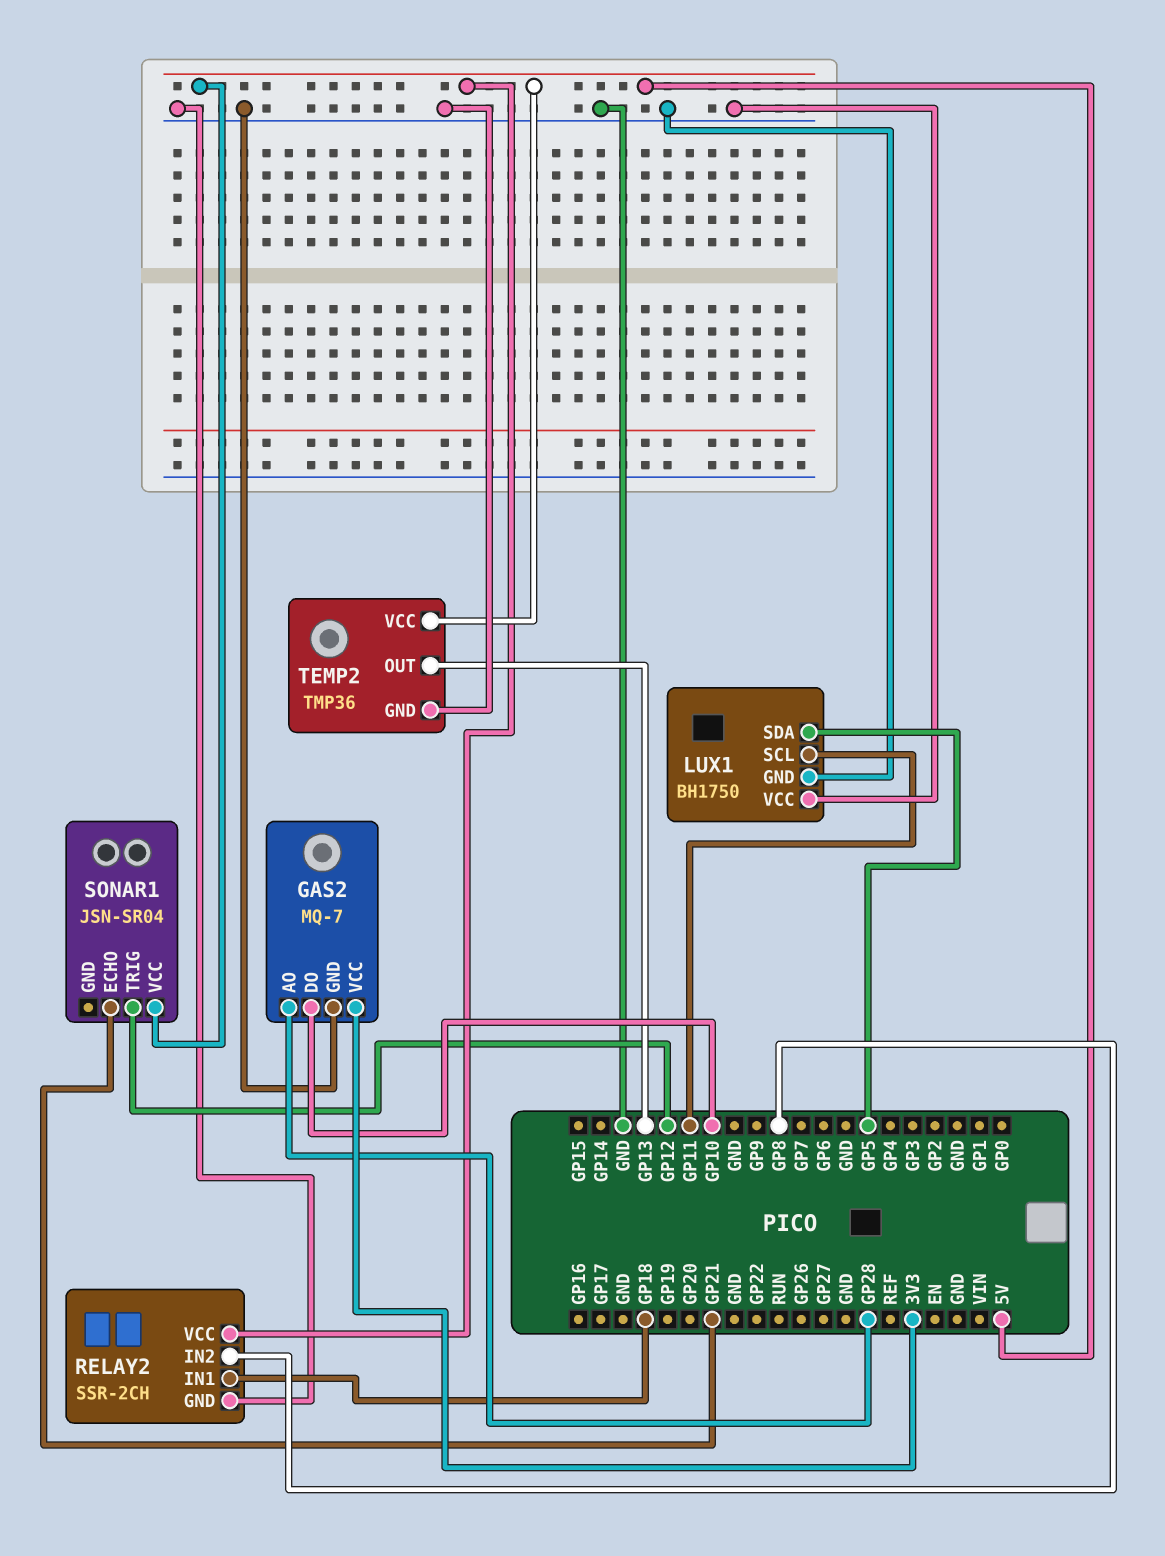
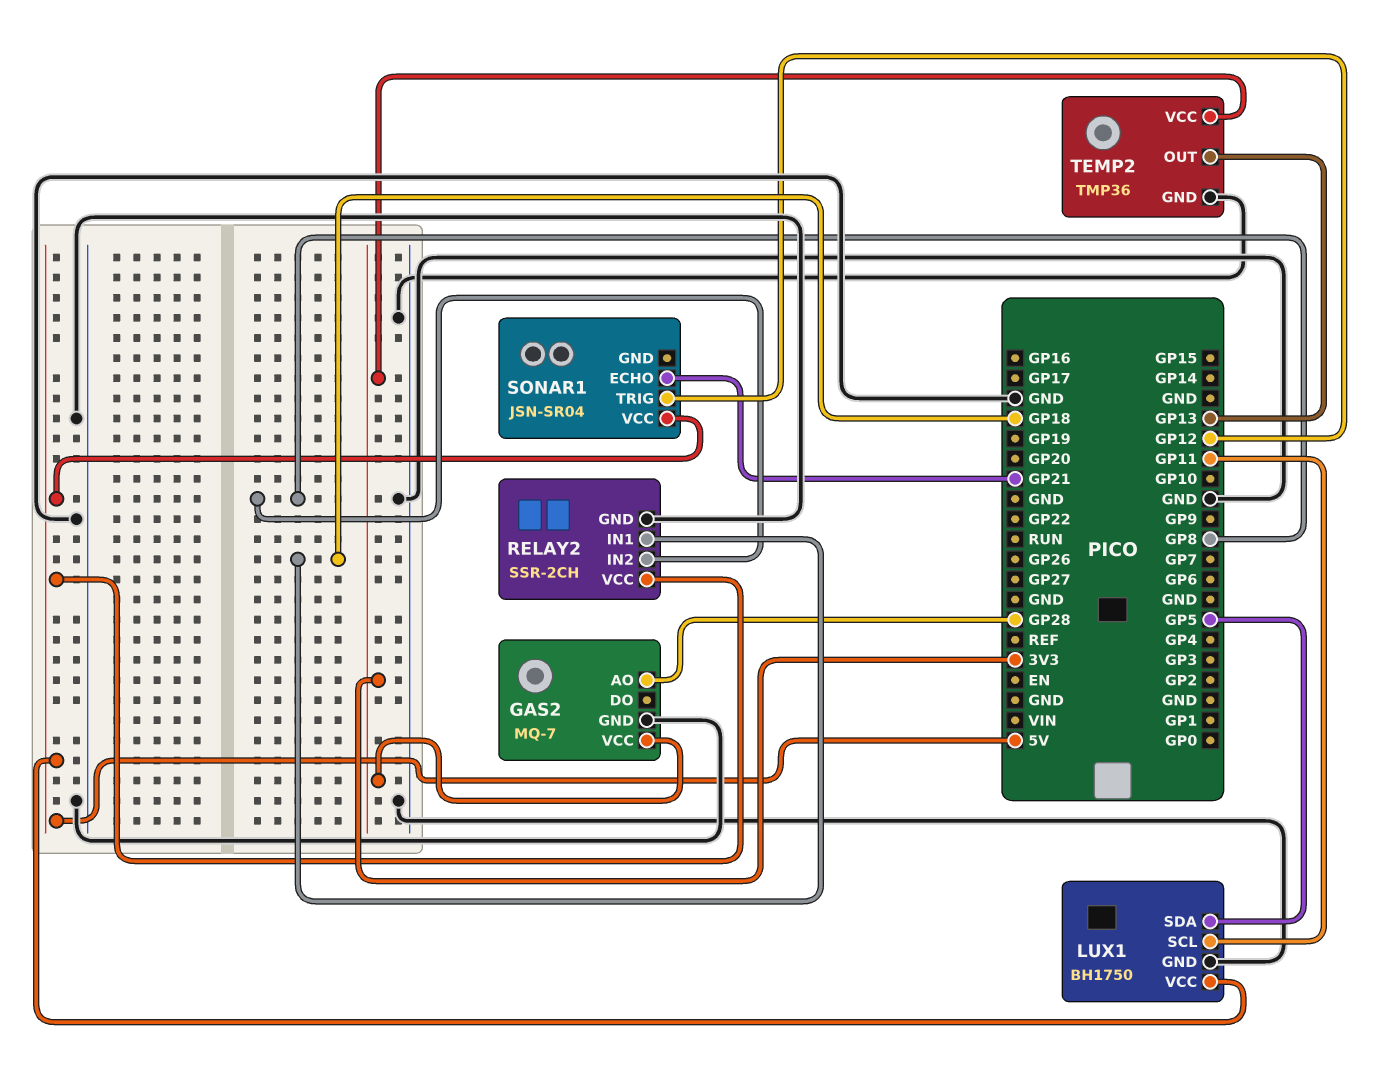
GAS2 pin DO: GP10 -> none
LUX1 pin VCC: GND -> 5V
TEMP2 pin VCC: 5V -> 3V3

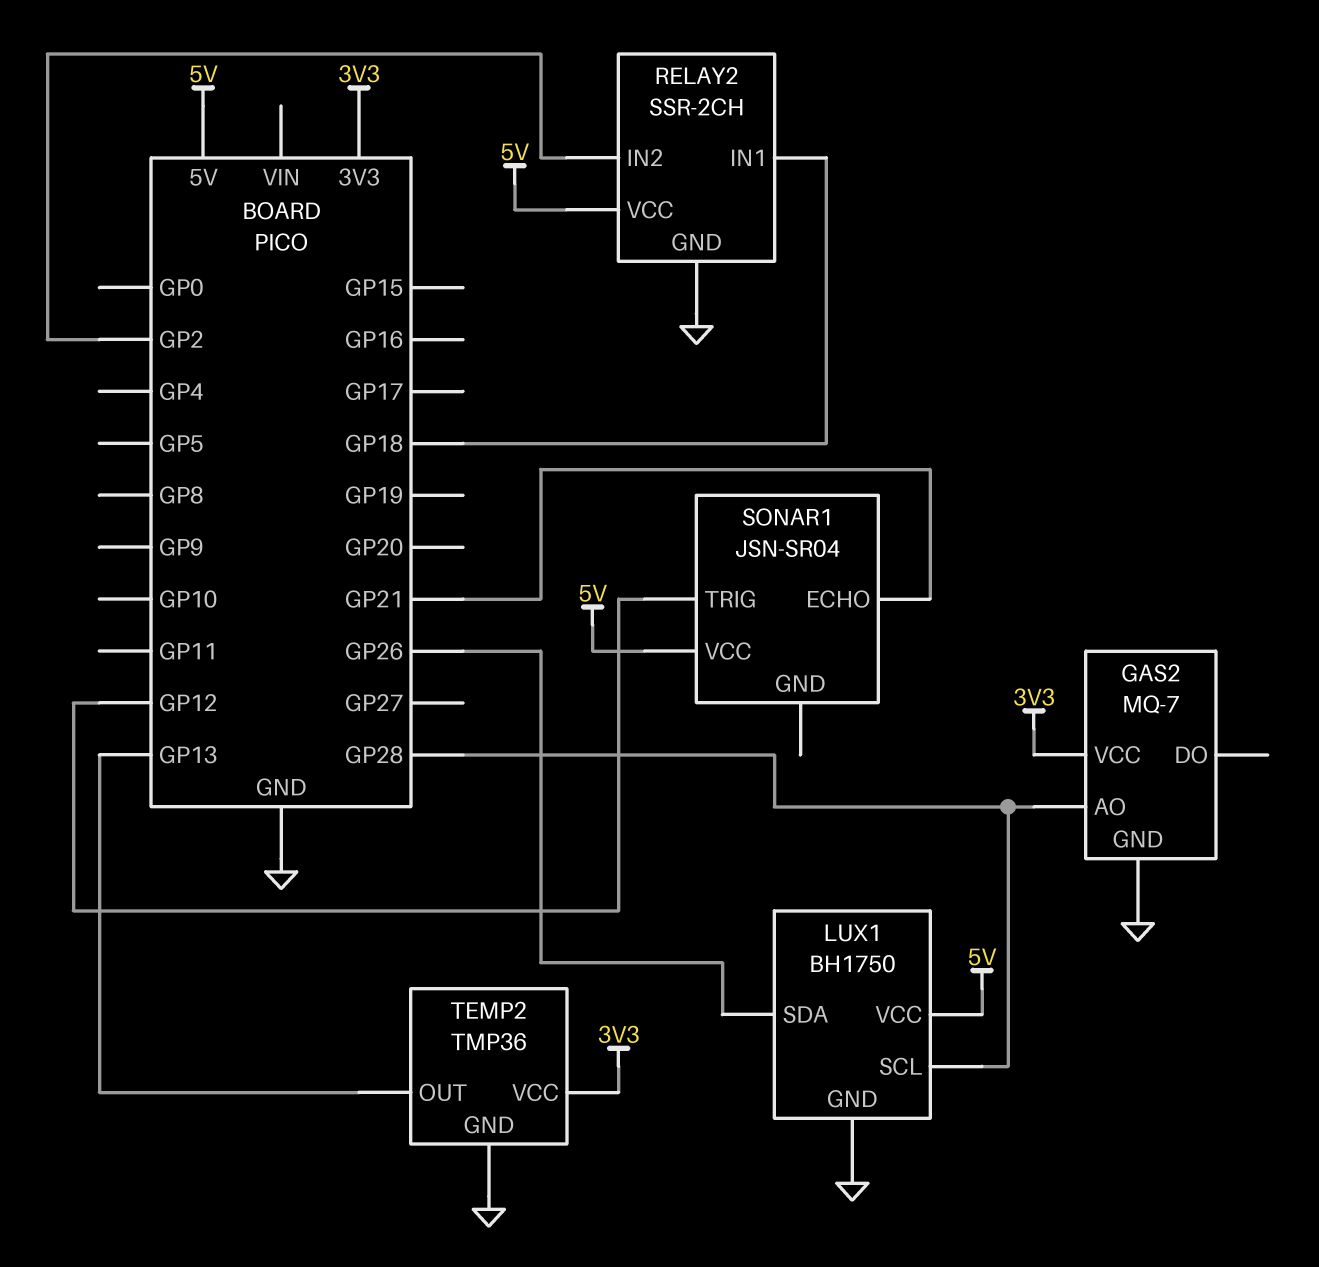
LUX1 pin SCL: GP11 -> GP28
LUX1 pin SDA: GP5 -> GP26
RELAY2 pin IN2: GP8 -> GP2

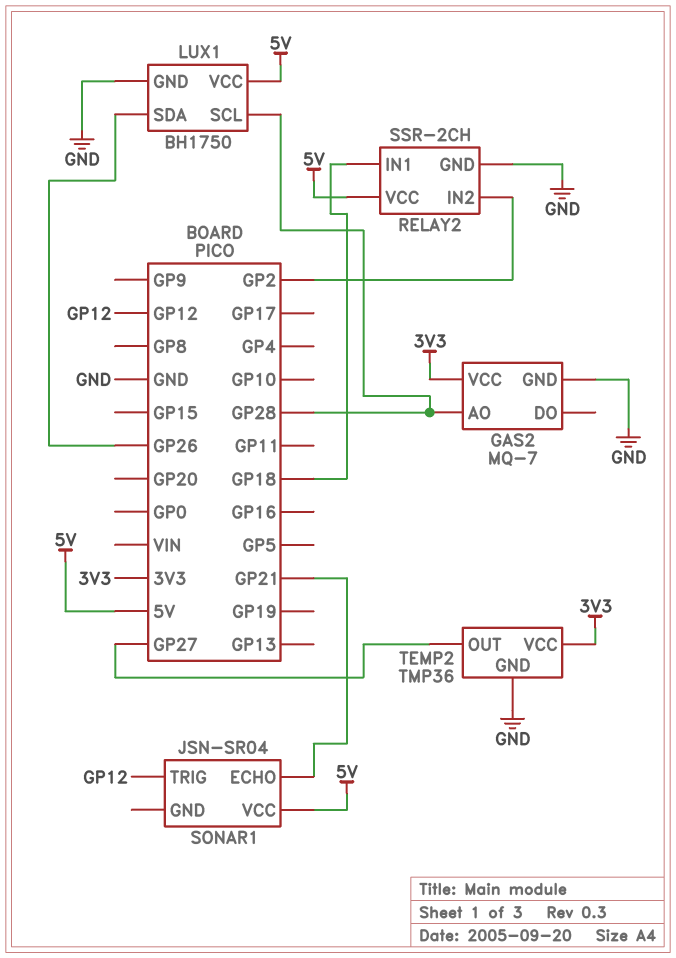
TEMP2 pin OUT: GP13 -> GP27

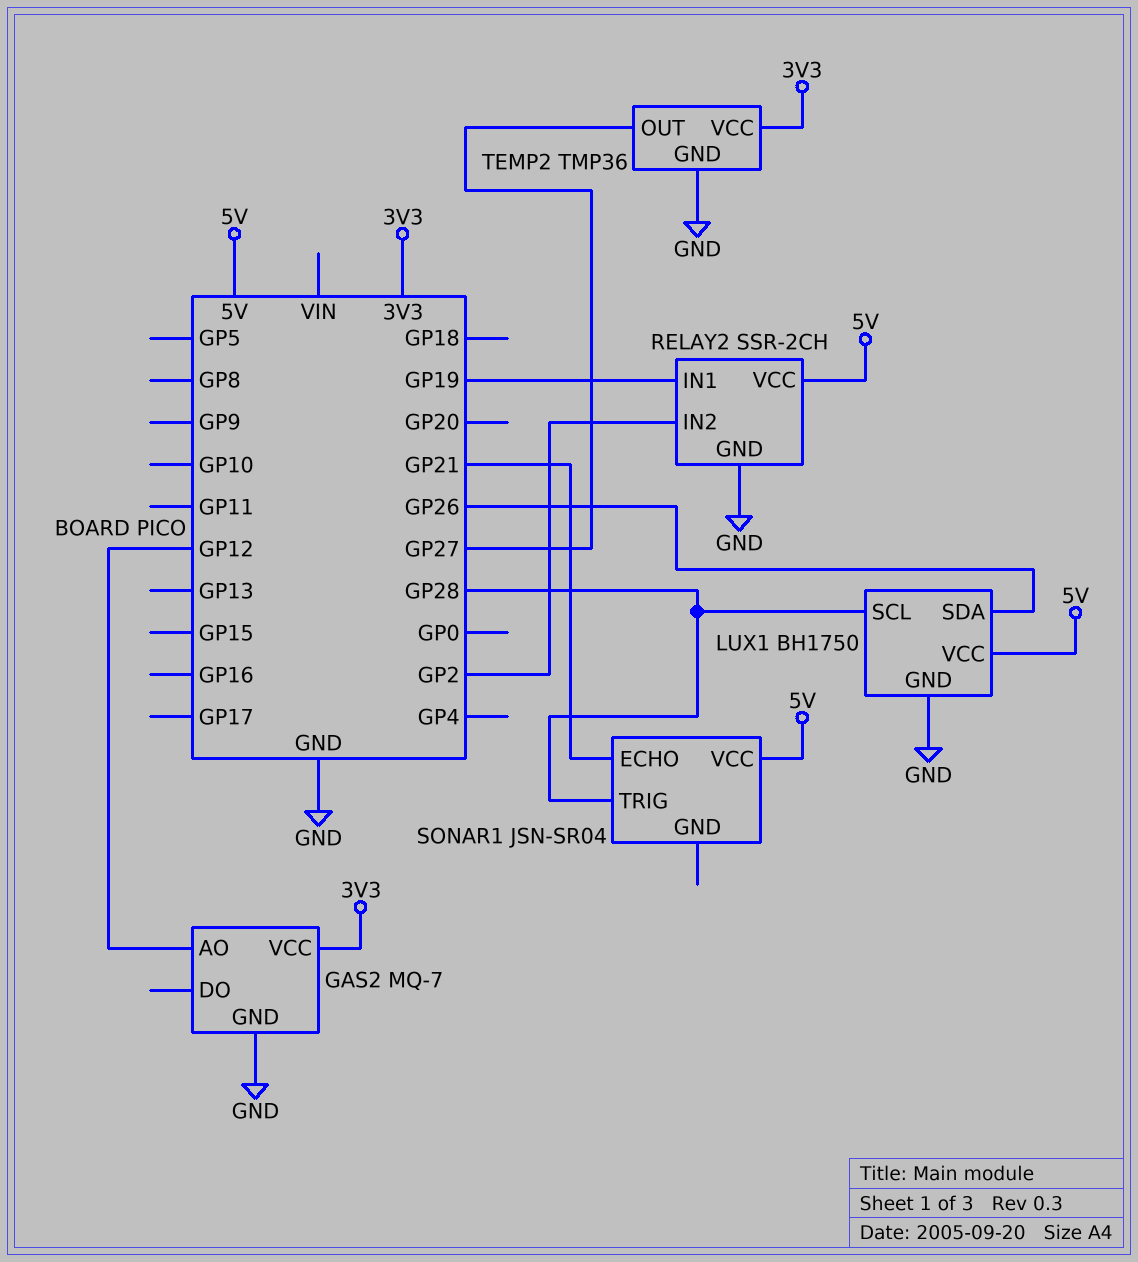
GAS2 pin AO: GP28 -> GP12
RELAY2 pin IN1: GP18 -> GP19
SONAR1 pin TRIG: GP12 -> GP28

